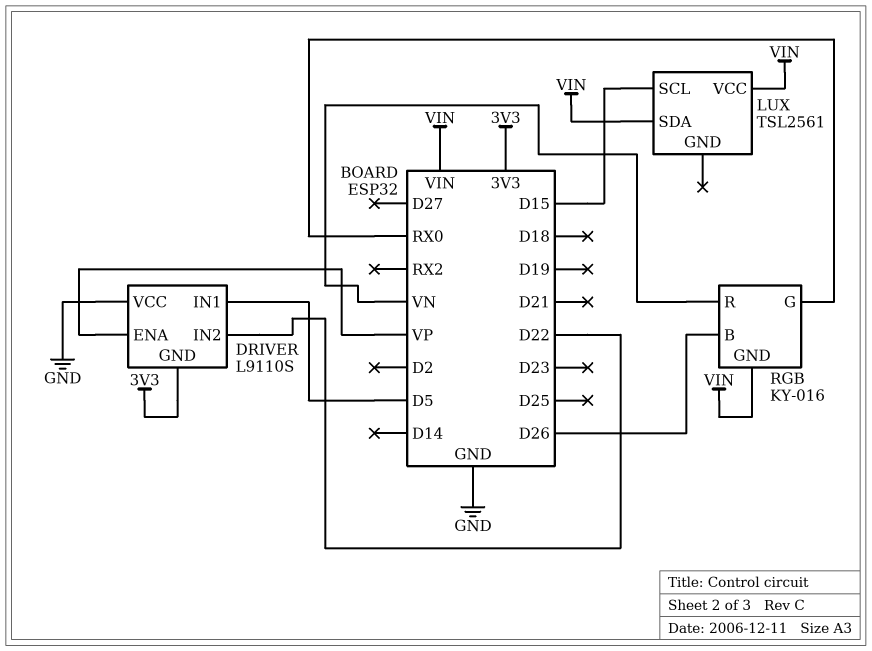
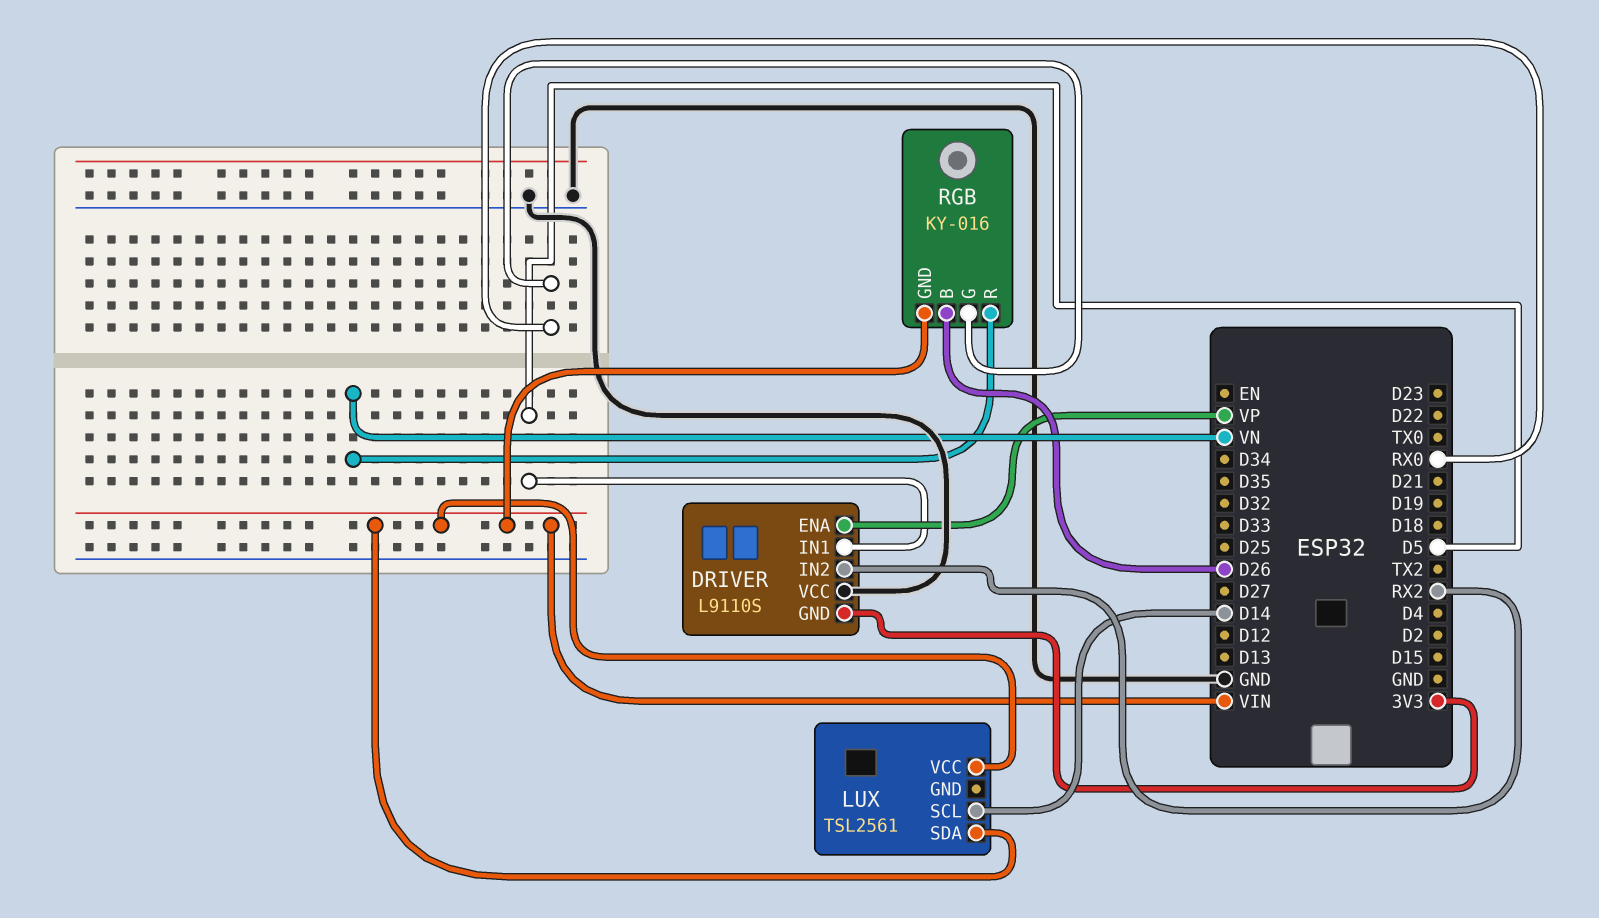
DRIVER pin IN2: D22 -> RX2
LUX pin SCL: D15 -> D14

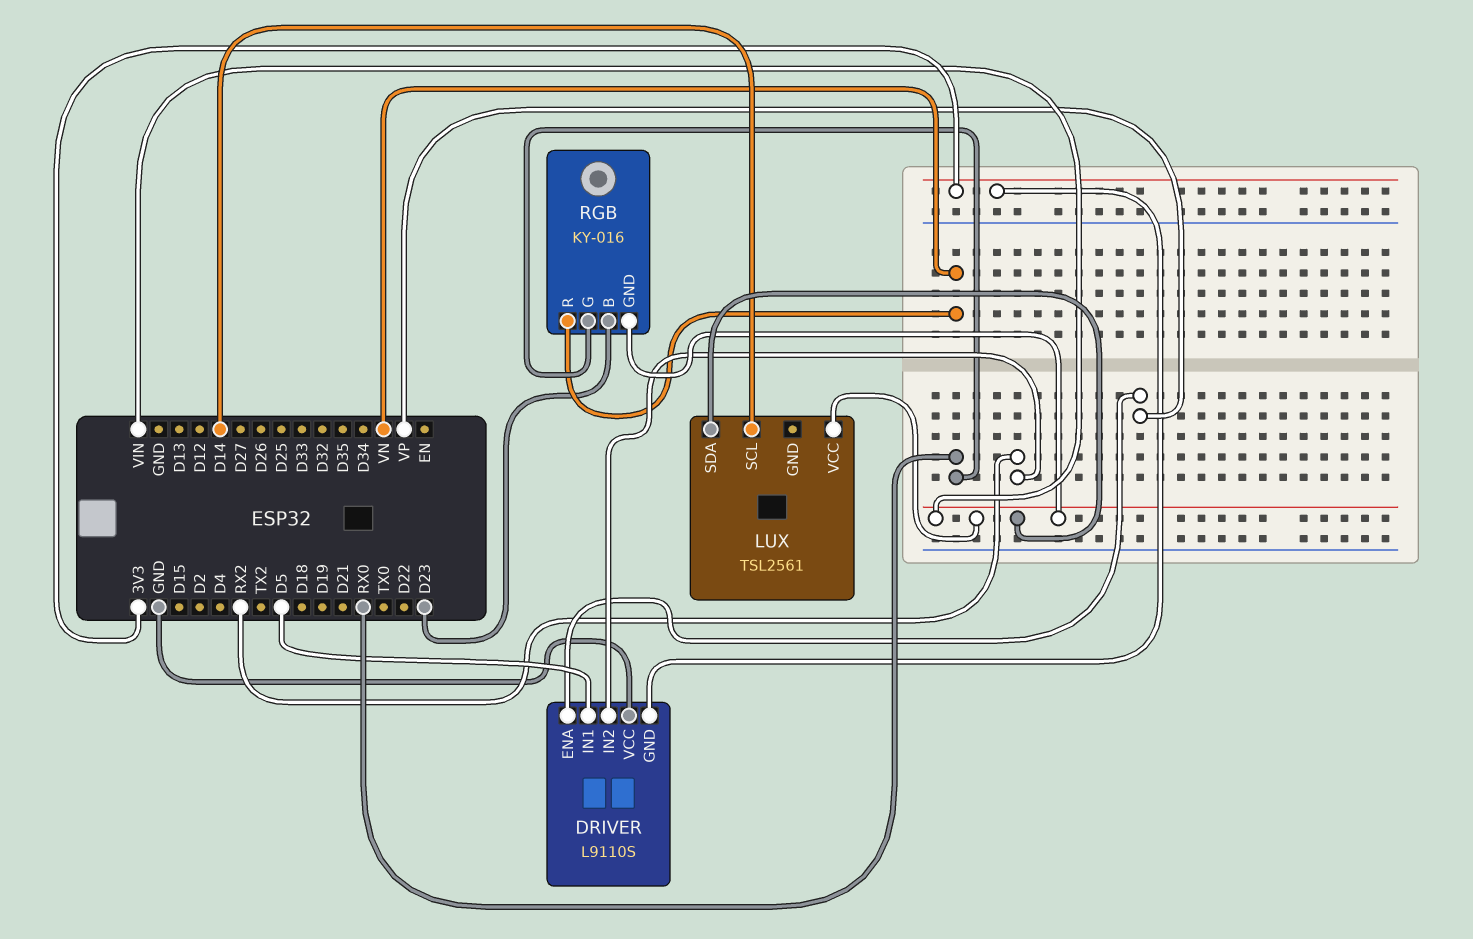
RGB pin B: D26 -> D23

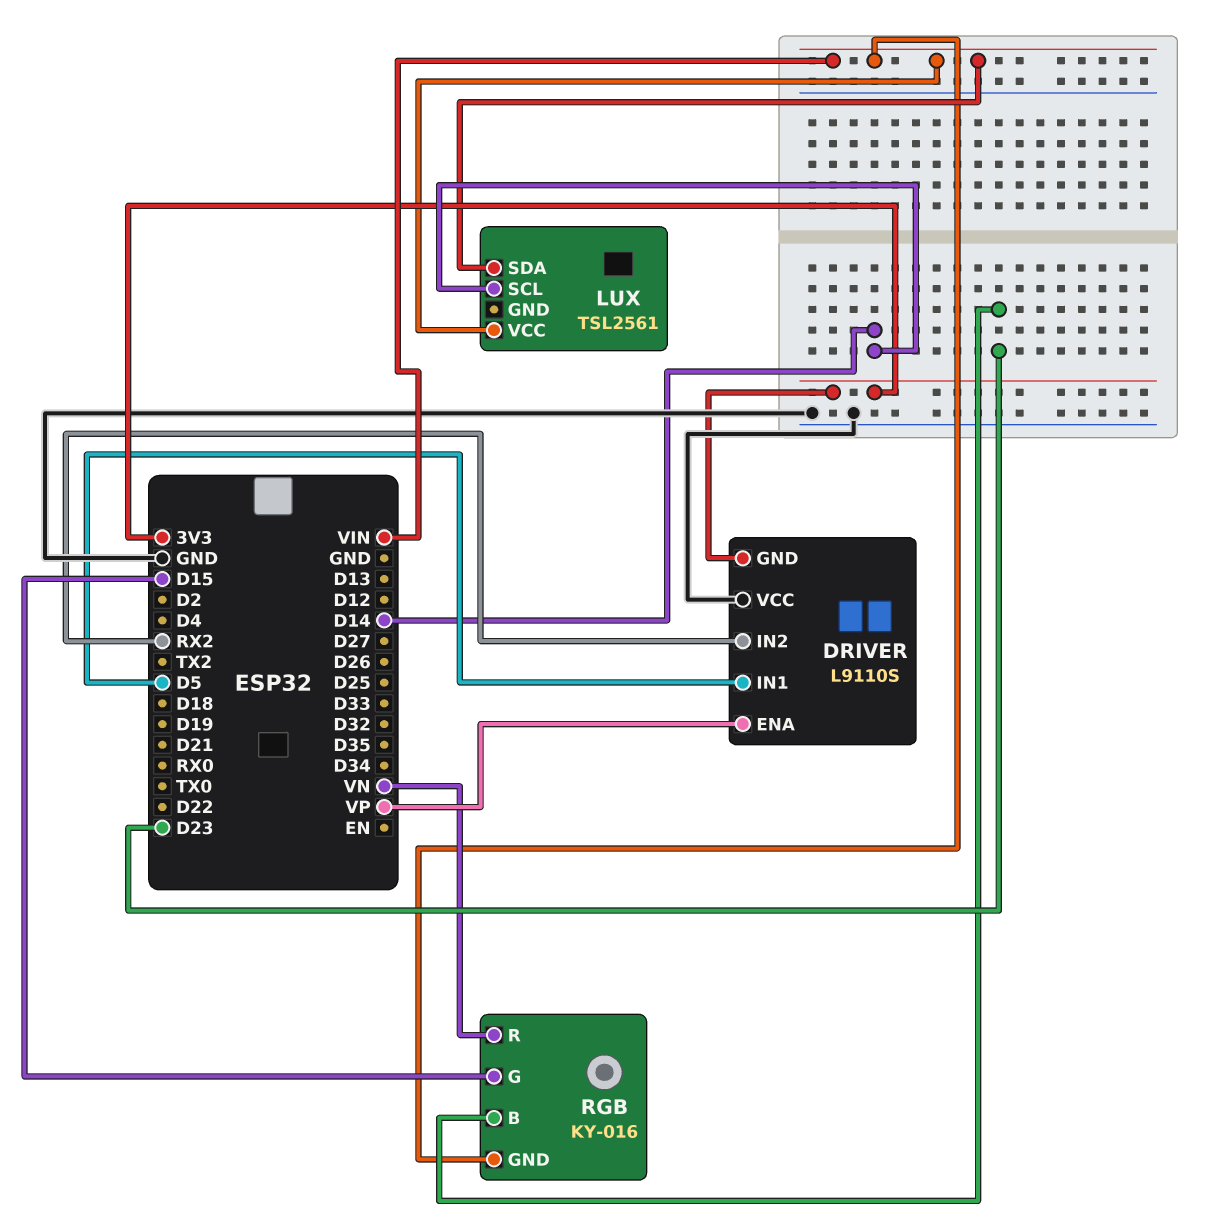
RGB pin G: RX0 -> D15

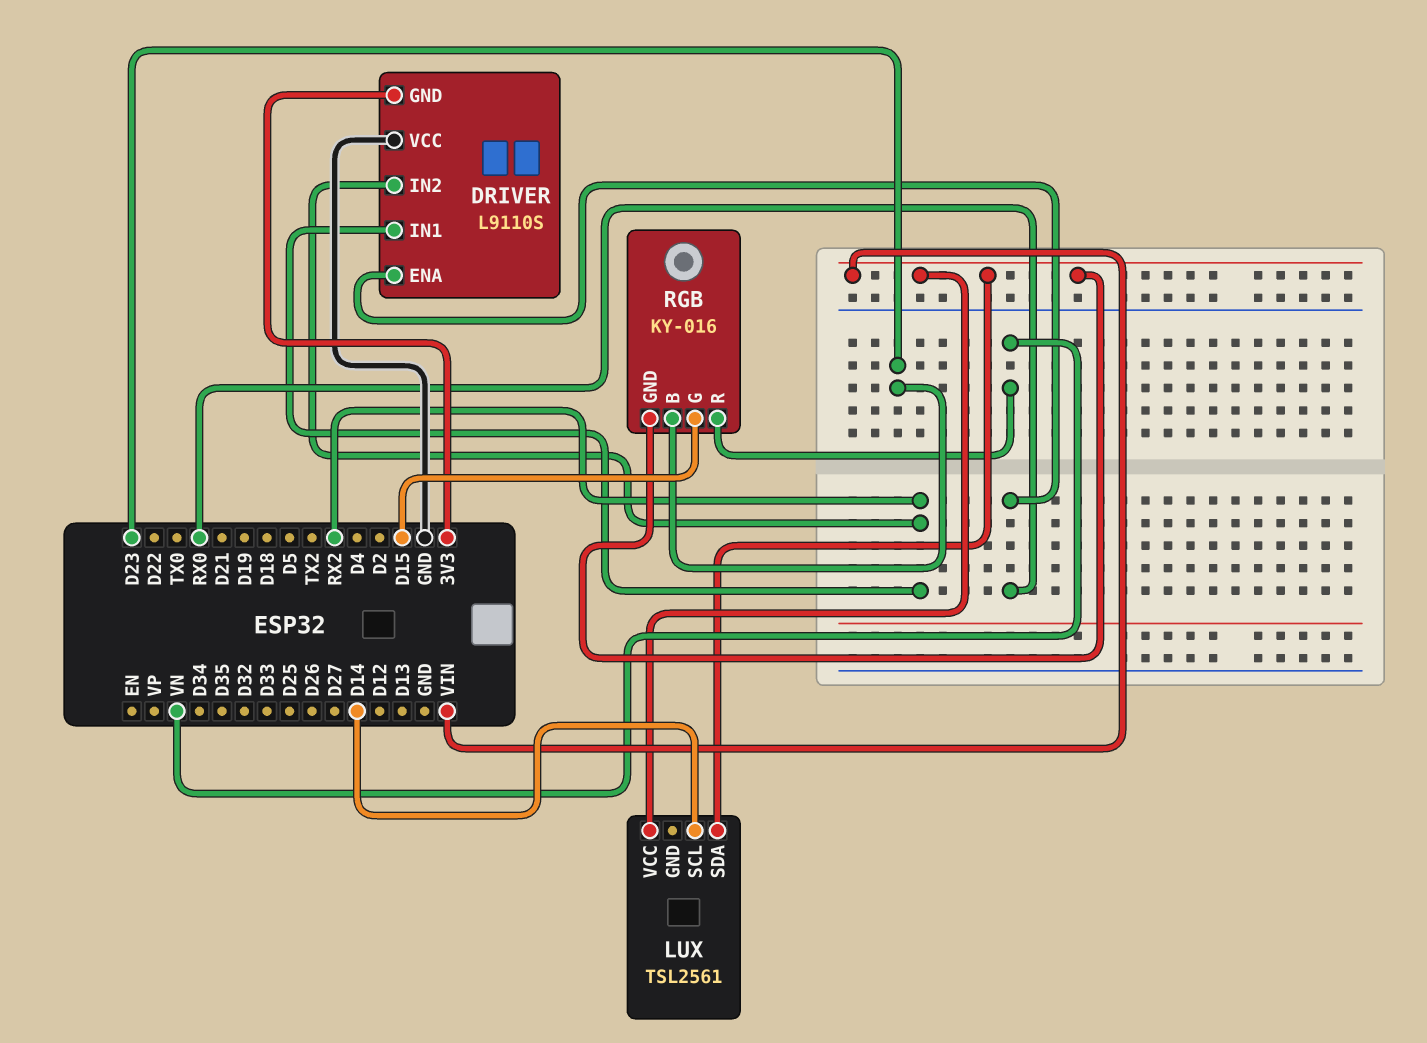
DRIVER pin ENA: VP -> RX0
DRIVER pin IN1: D5 -> RX2

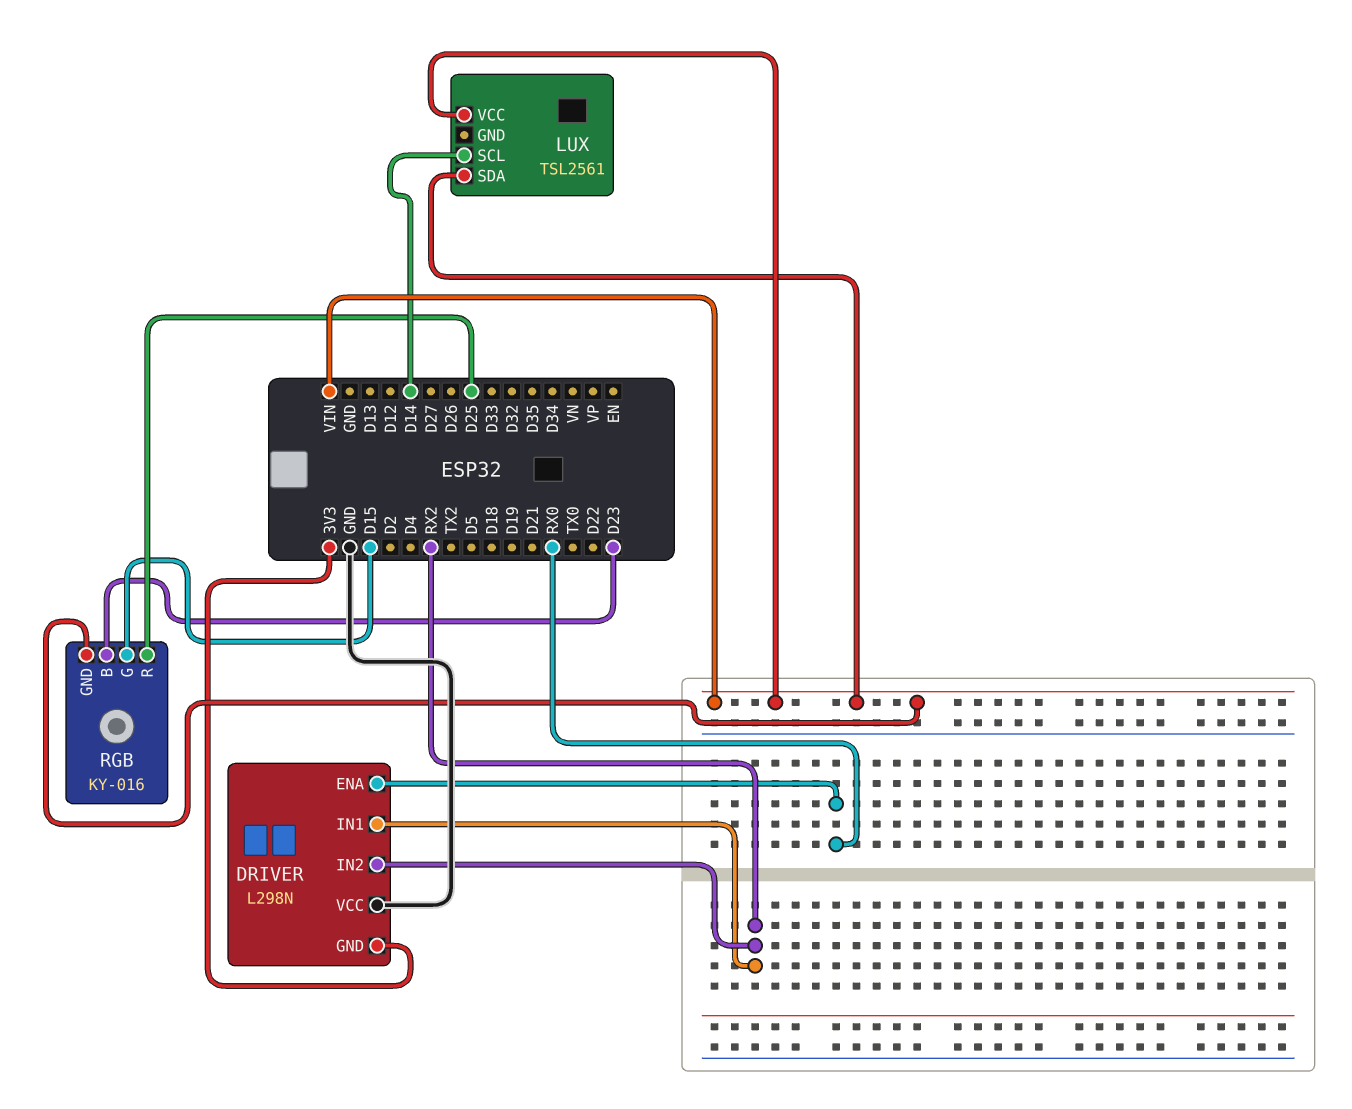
DRIVER: L9110S -> L298N
RGB pin R: VN -> D25

